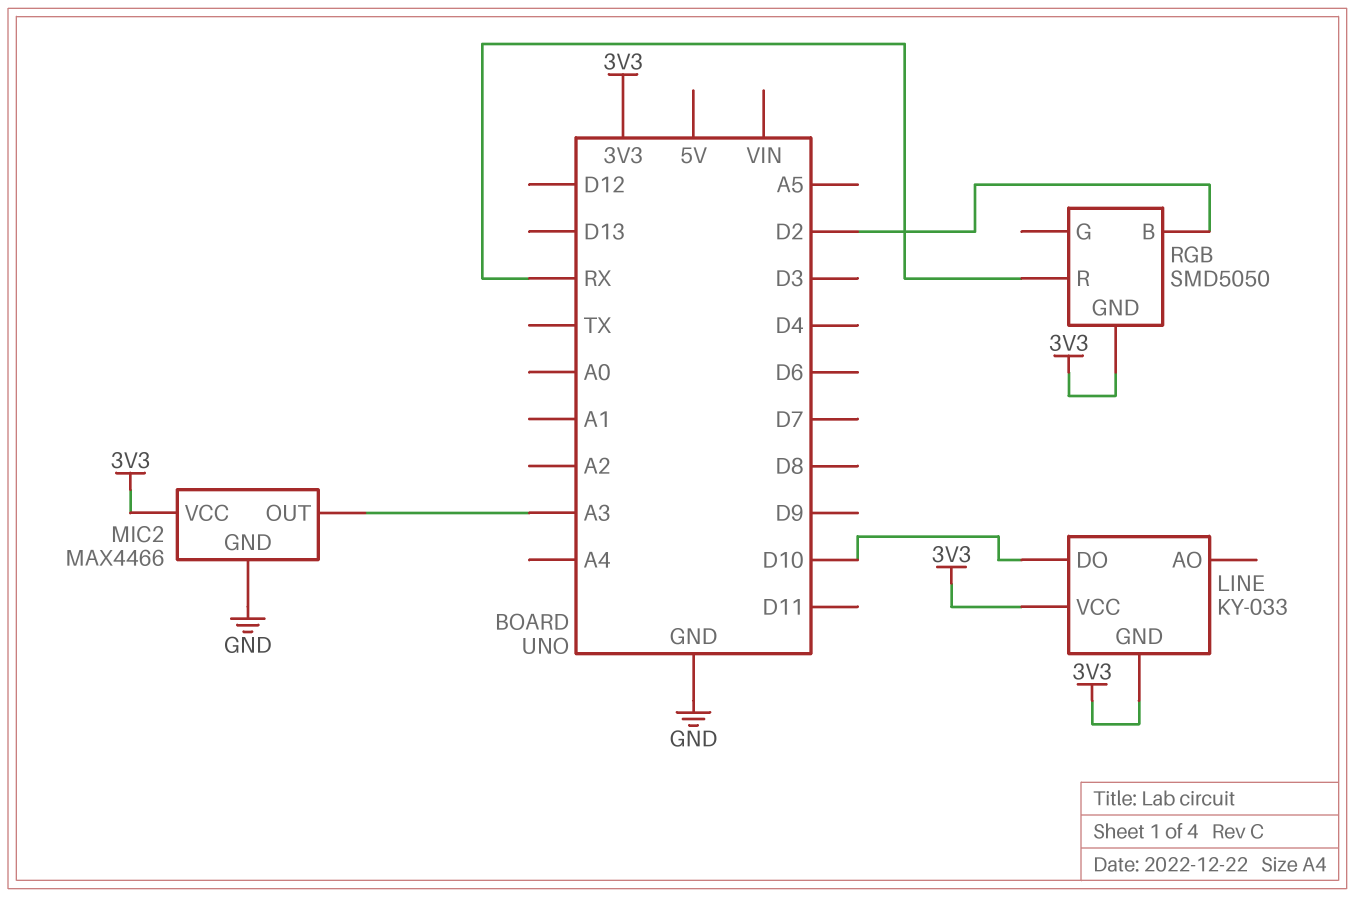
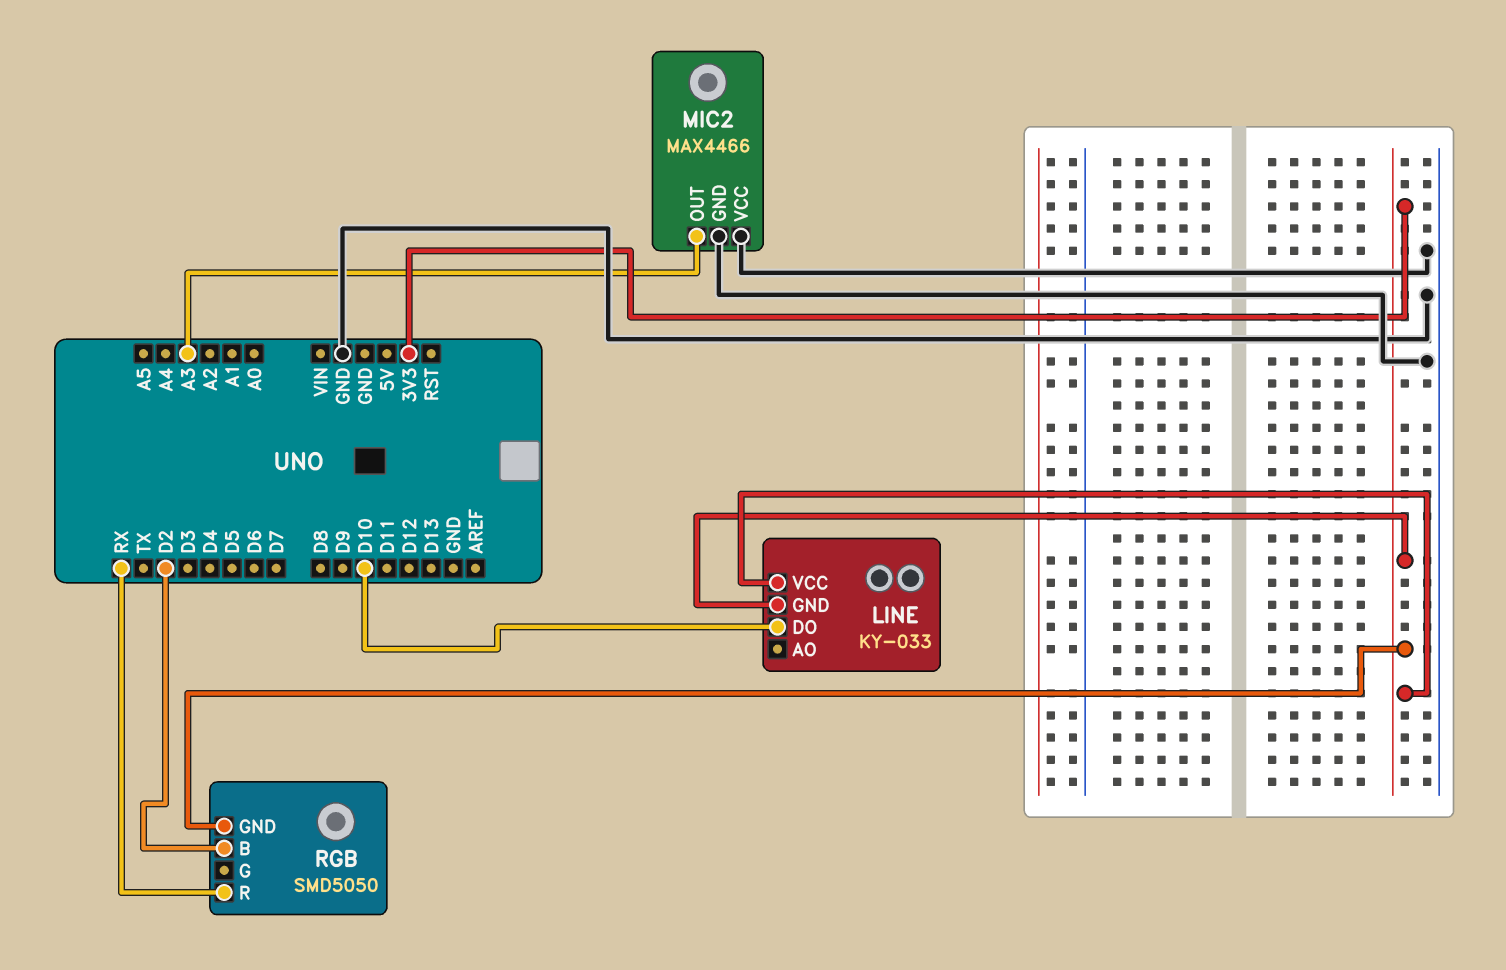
MIC2 pin VCC: 3V3 -> GND

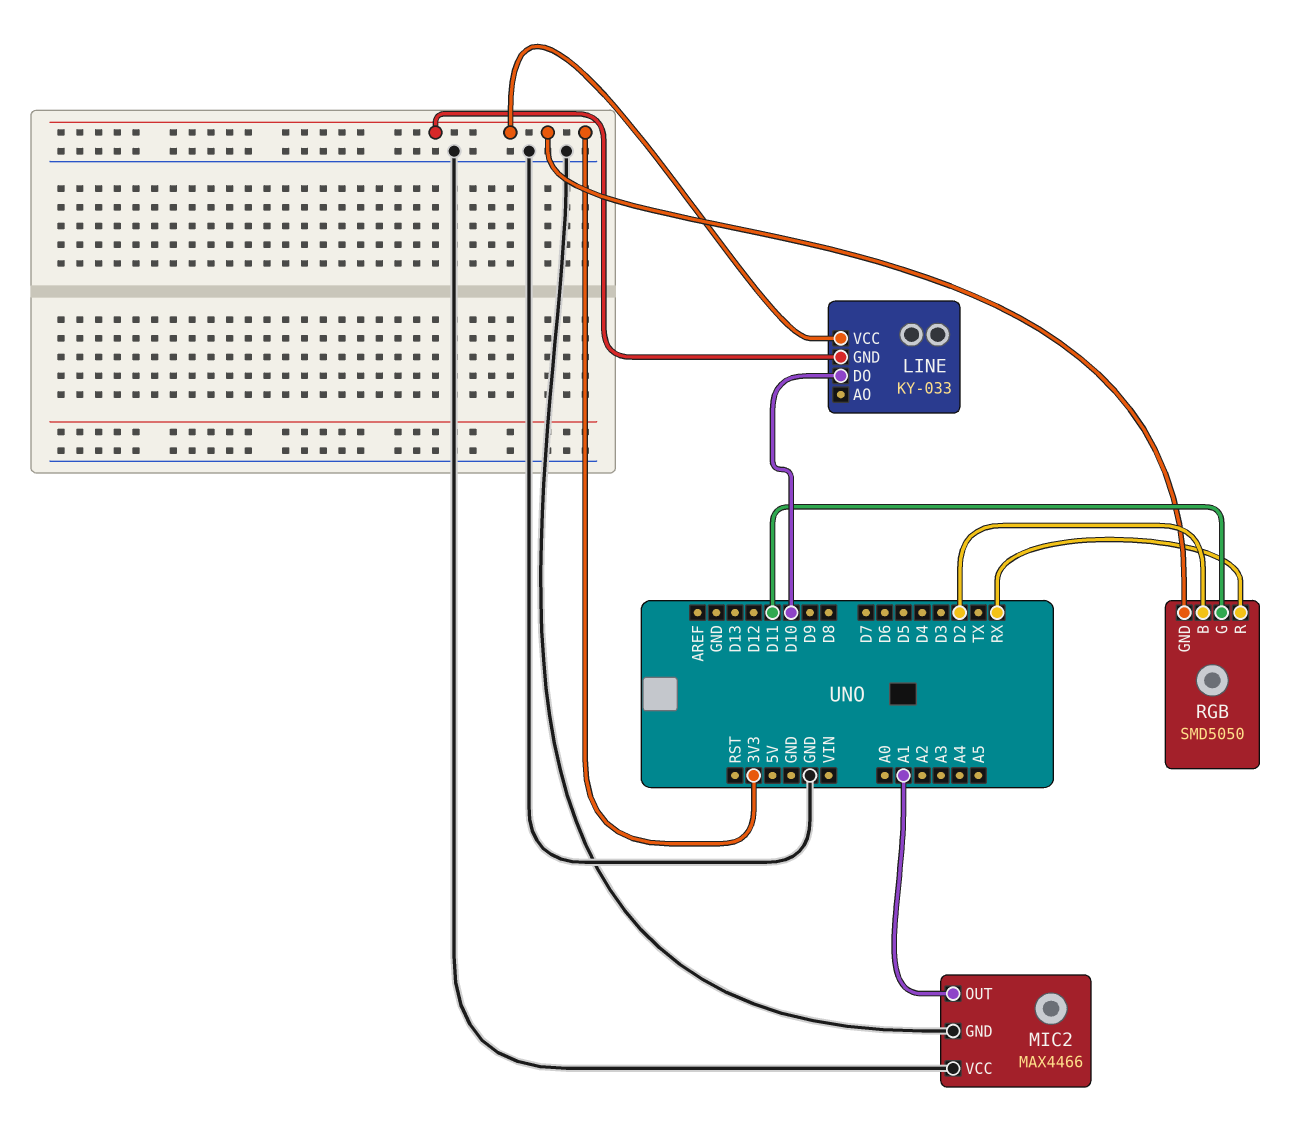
MIC2 pin OUT: A3 -> A1
RGB pin G: none -> D11

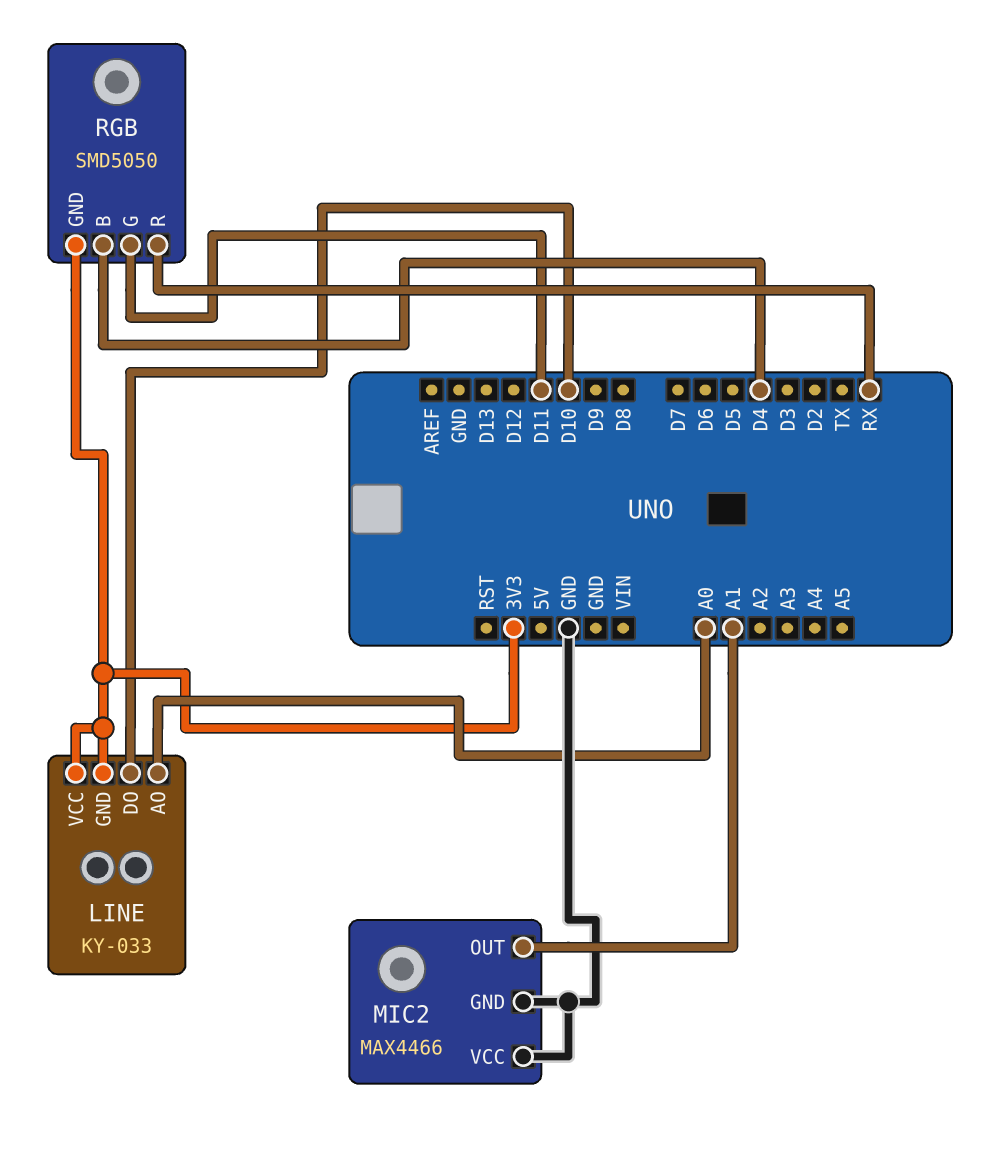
LINE pin AO: none -> A0
RGB pin B: D2 -> D4

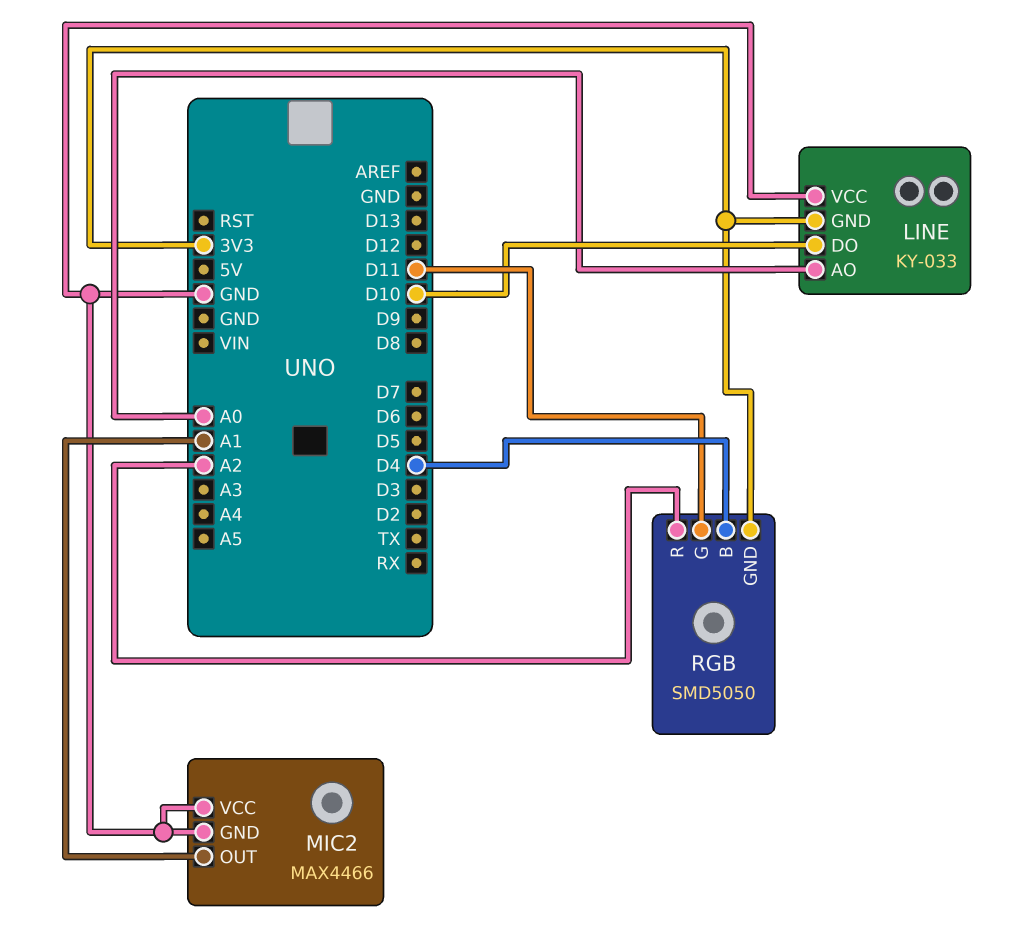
LINE pin VCC: 3V3 -> GND
RGB pin R: RX -> A2

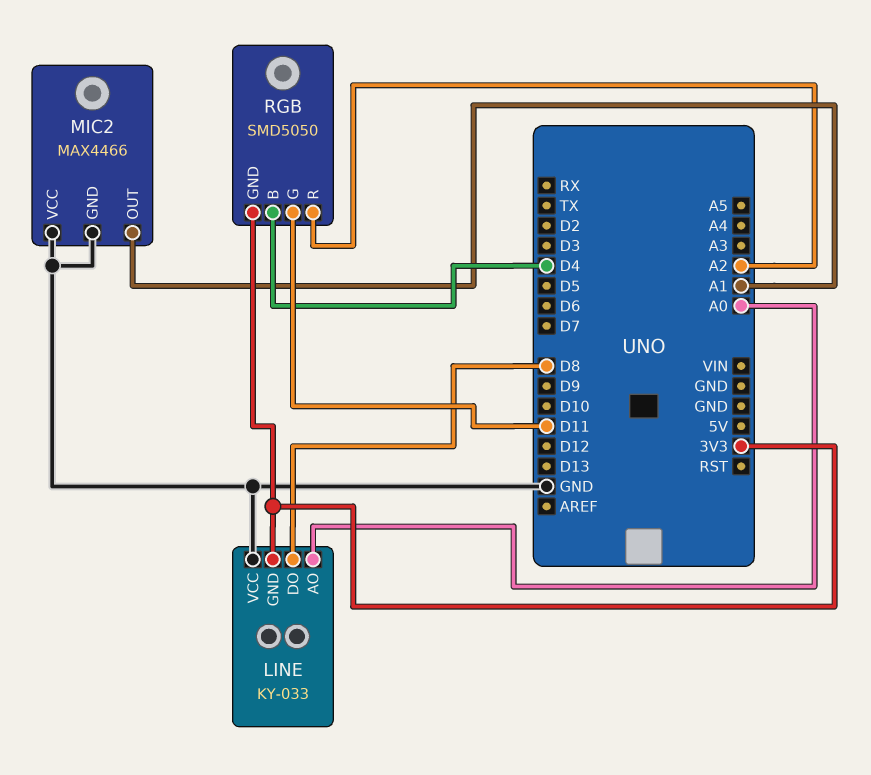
LINE pin DO: D10 -> D8

